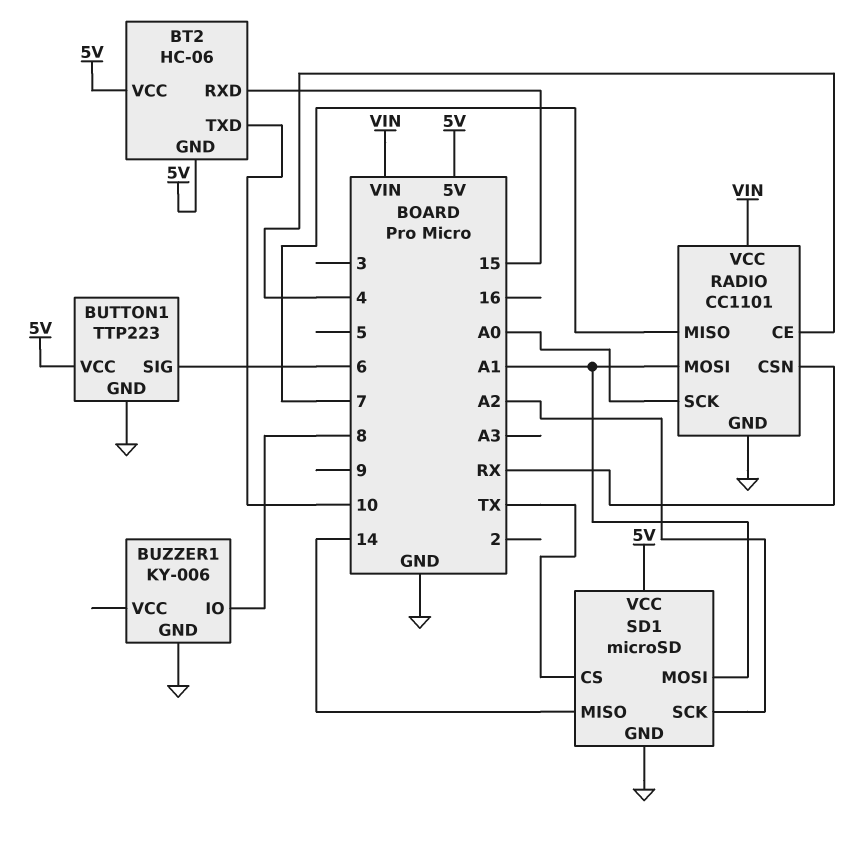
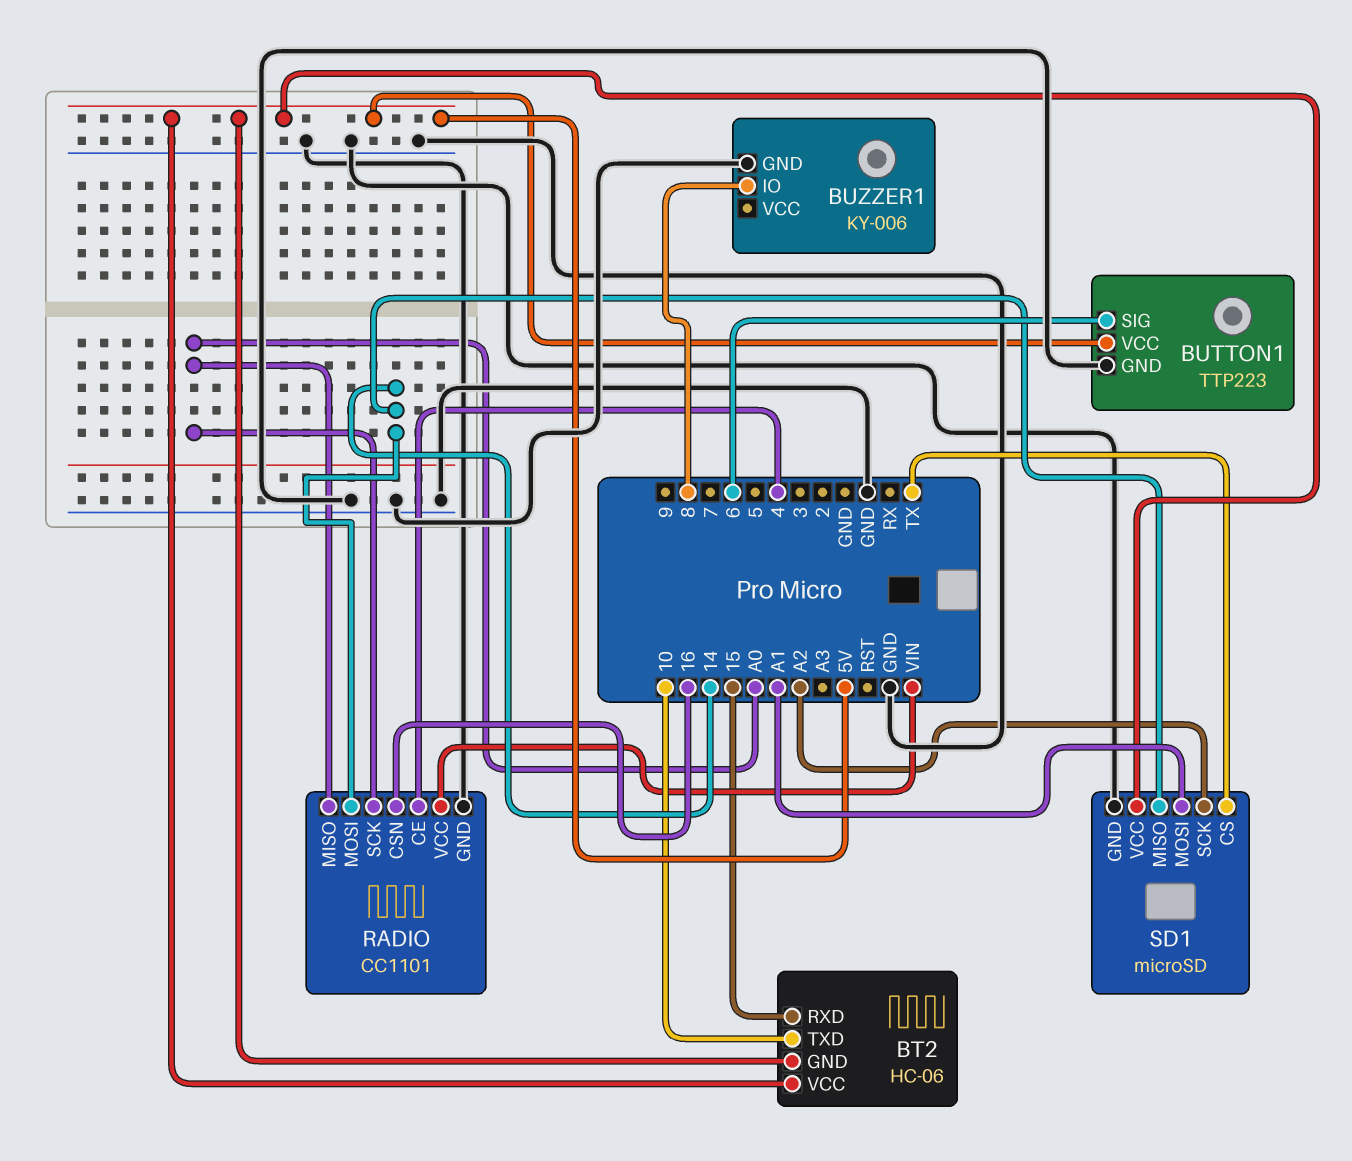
RADIO pin CSN: RX -> 16
RADIO pin MISO: 7 -> A0
RADIO pin MOSI: A1 -> 14

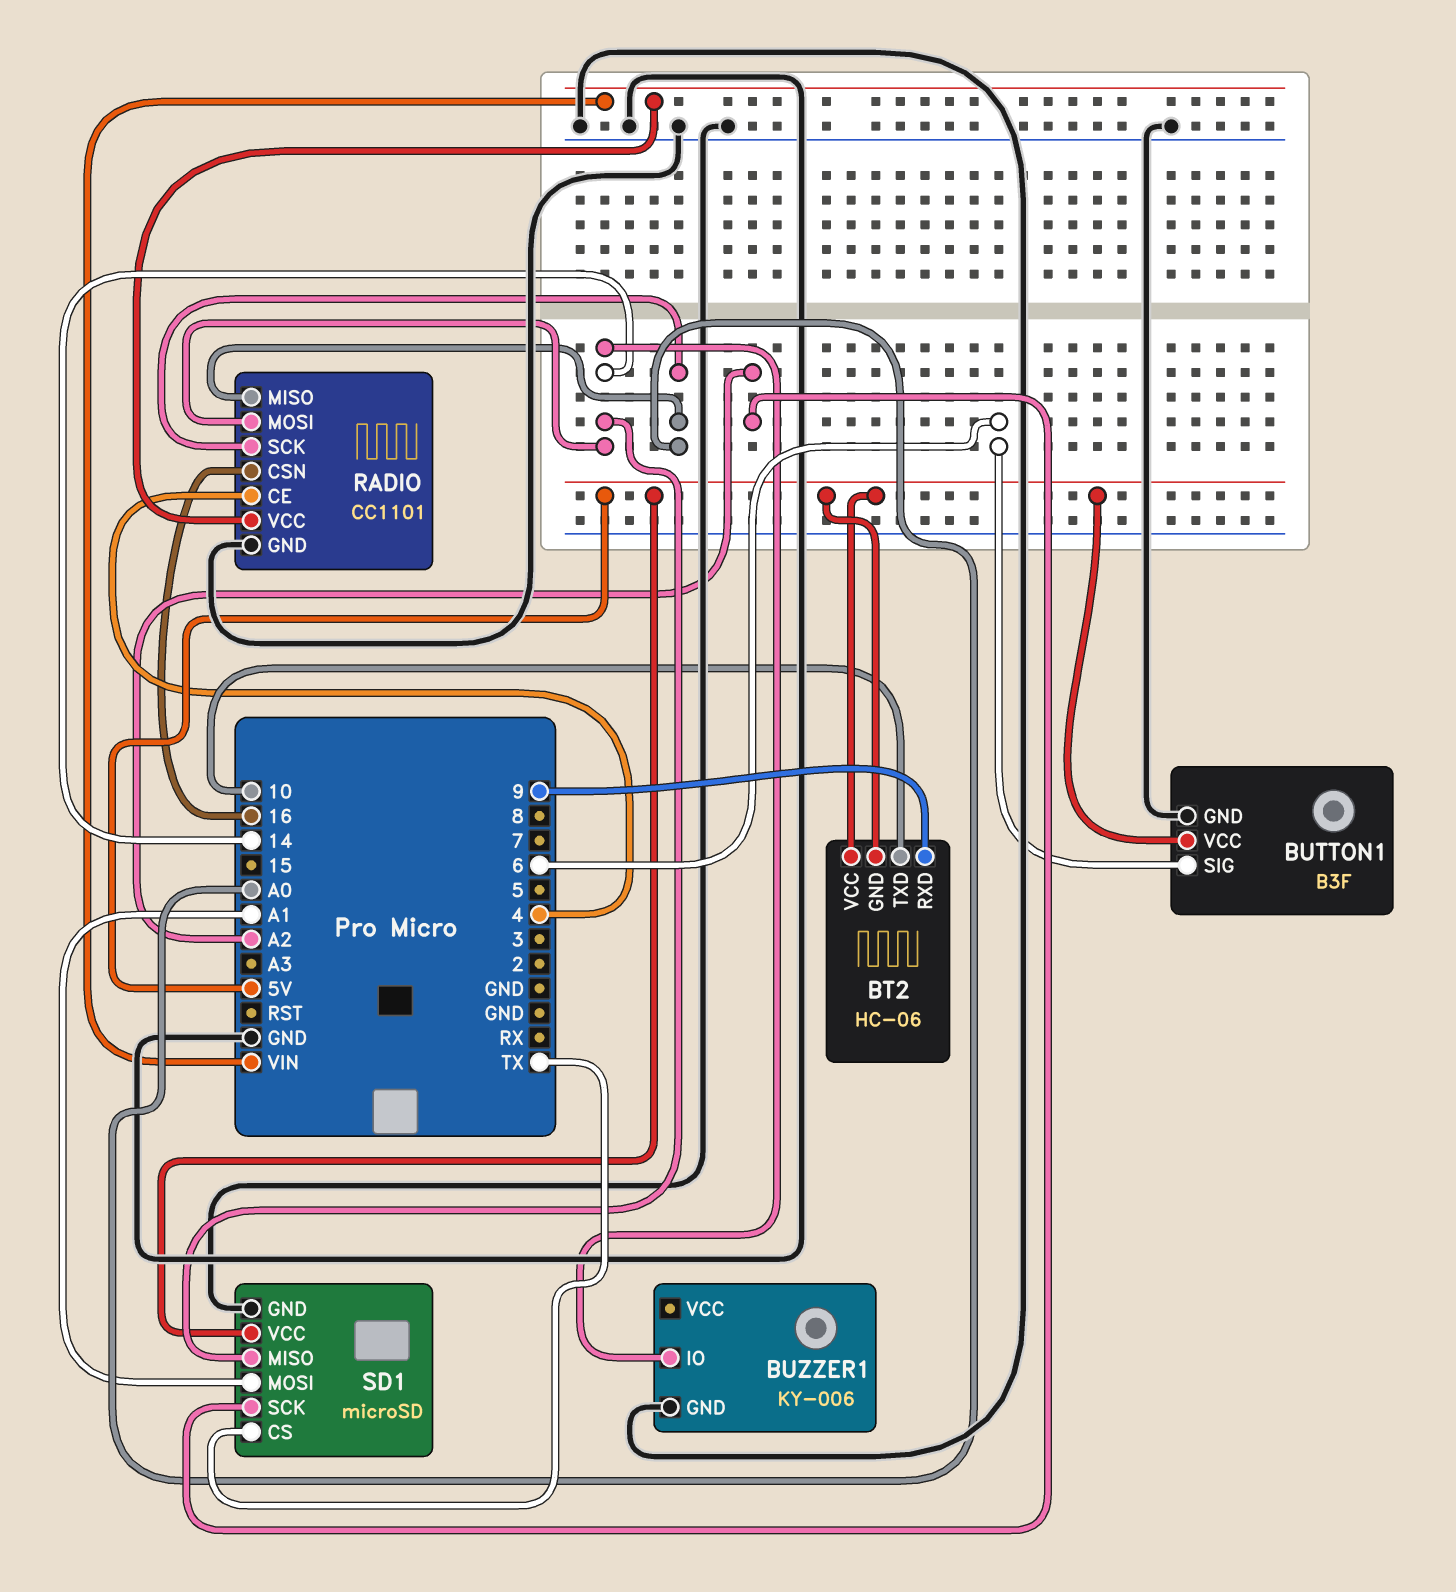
BT2 pin RXD: 15 -> 9
BUTTON1: TTP223 -> B3F
BUZZER1 pin IO: 8 -> 14

